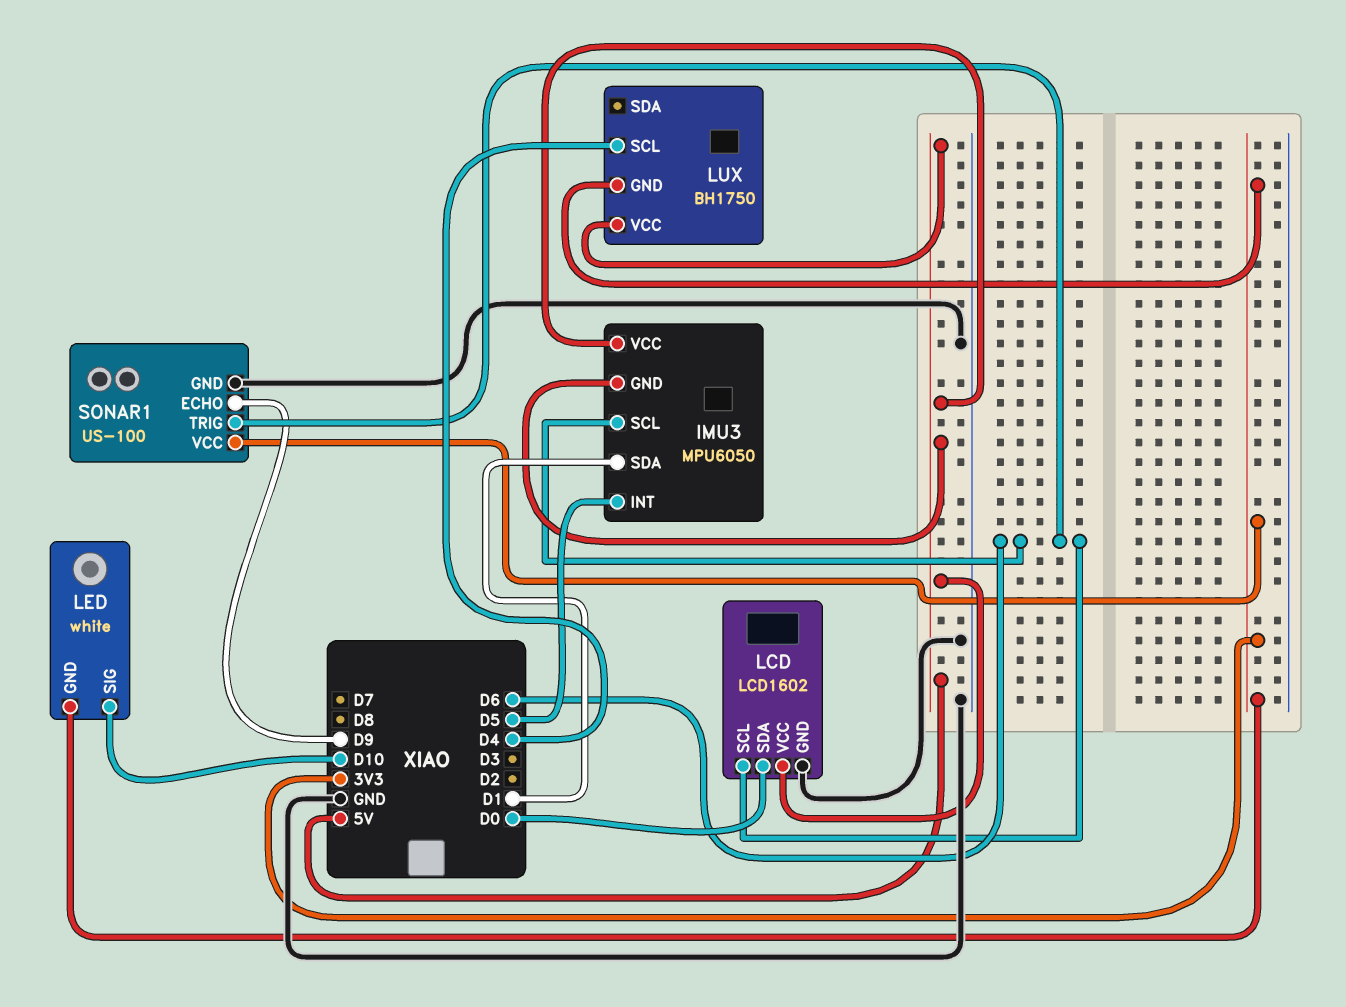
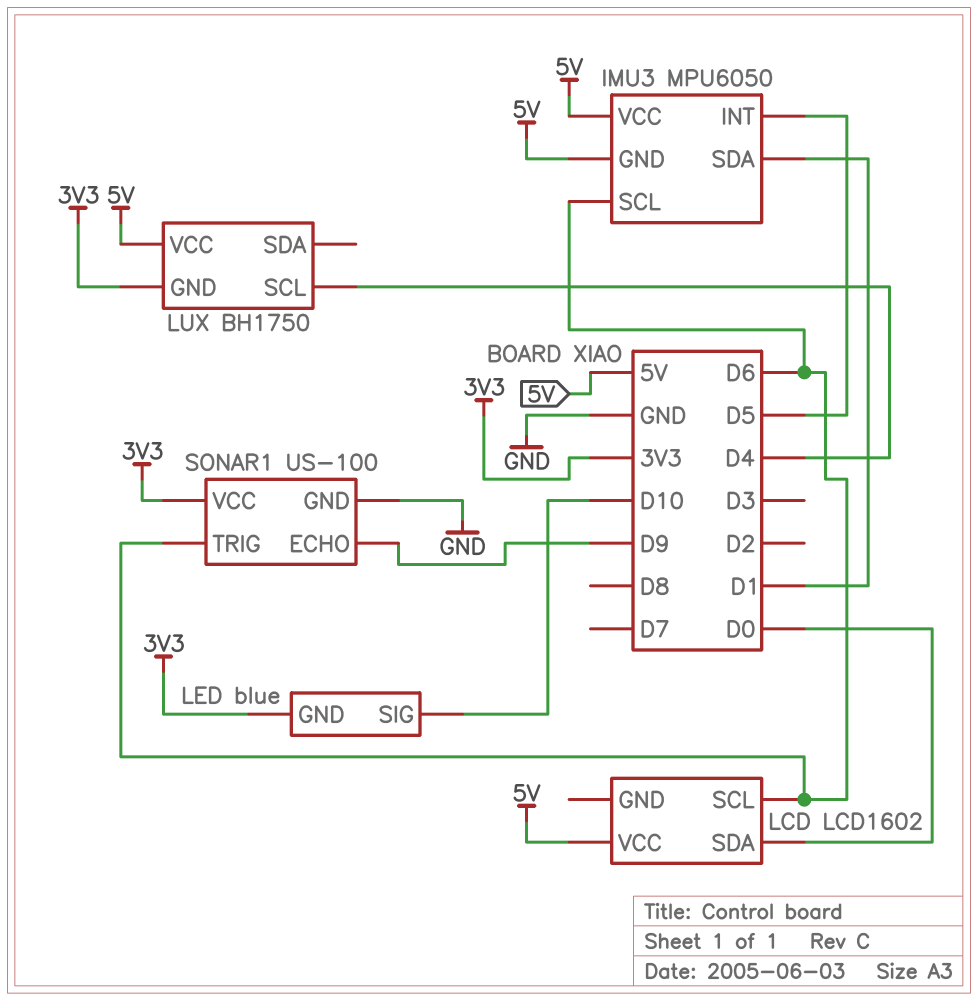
LCD pin GND: GND -> none
LED: white -> blue

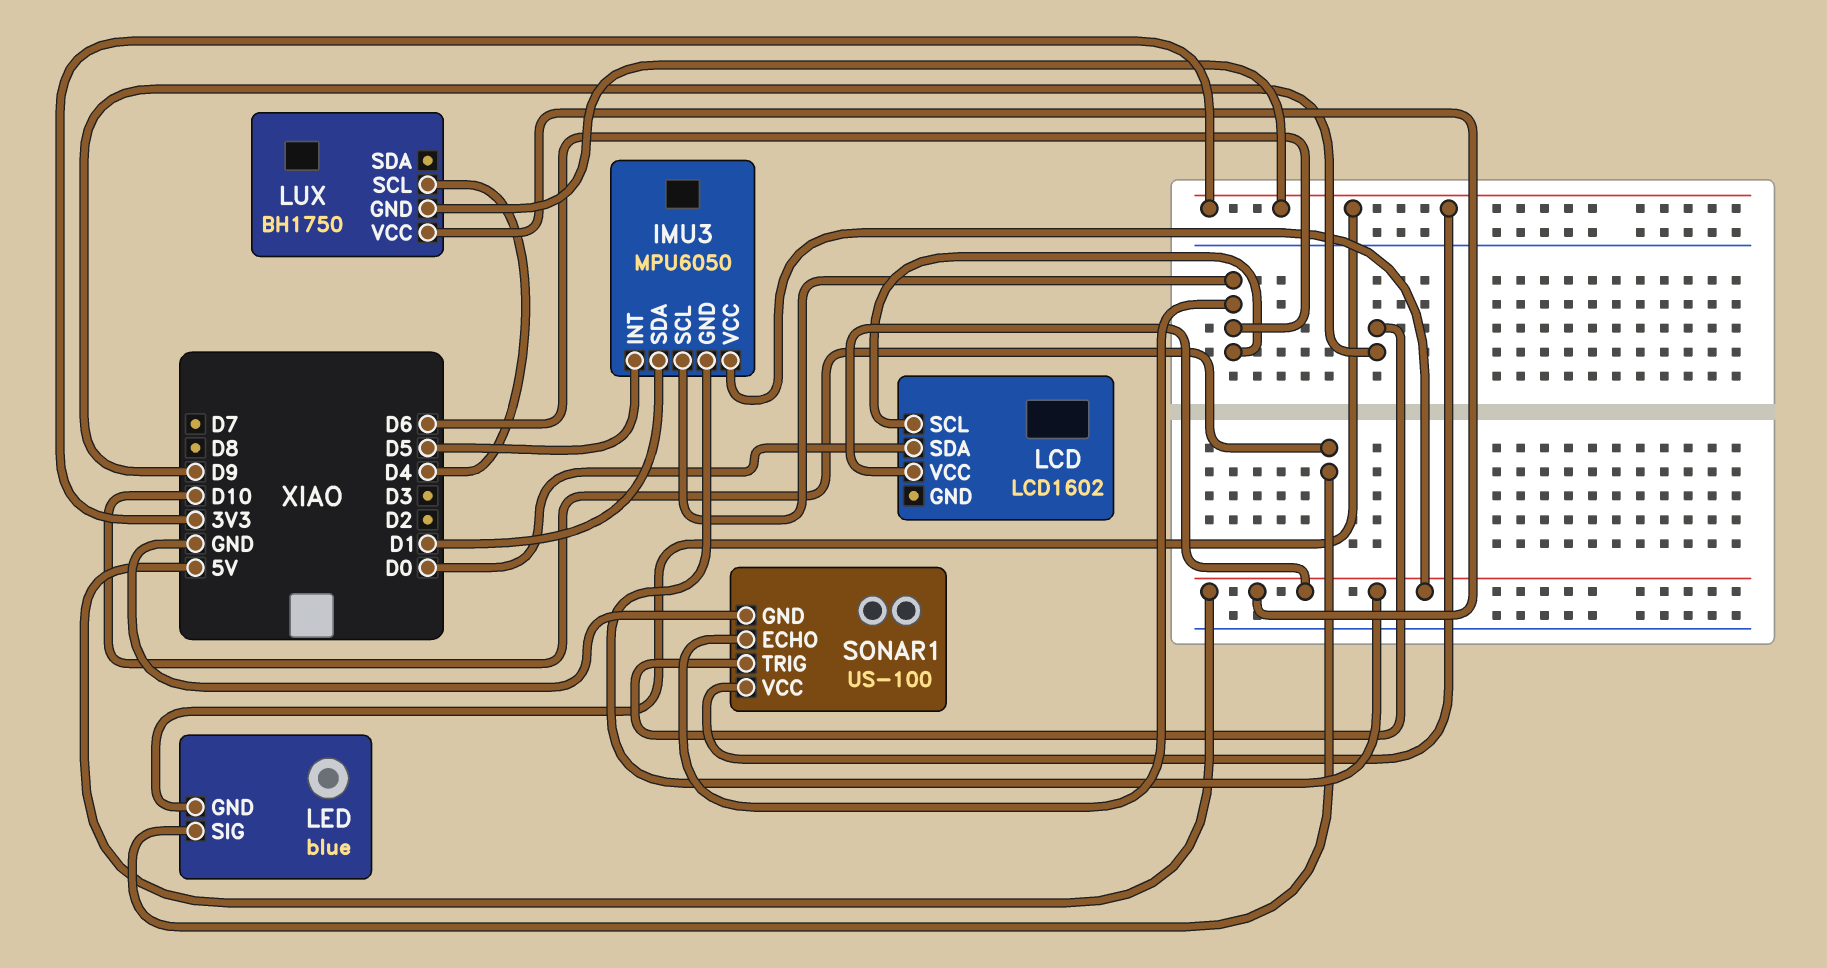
SONAR1 pin ECHO: D9 -> D6
SONAR1 pin TRIG: D6 -> D9

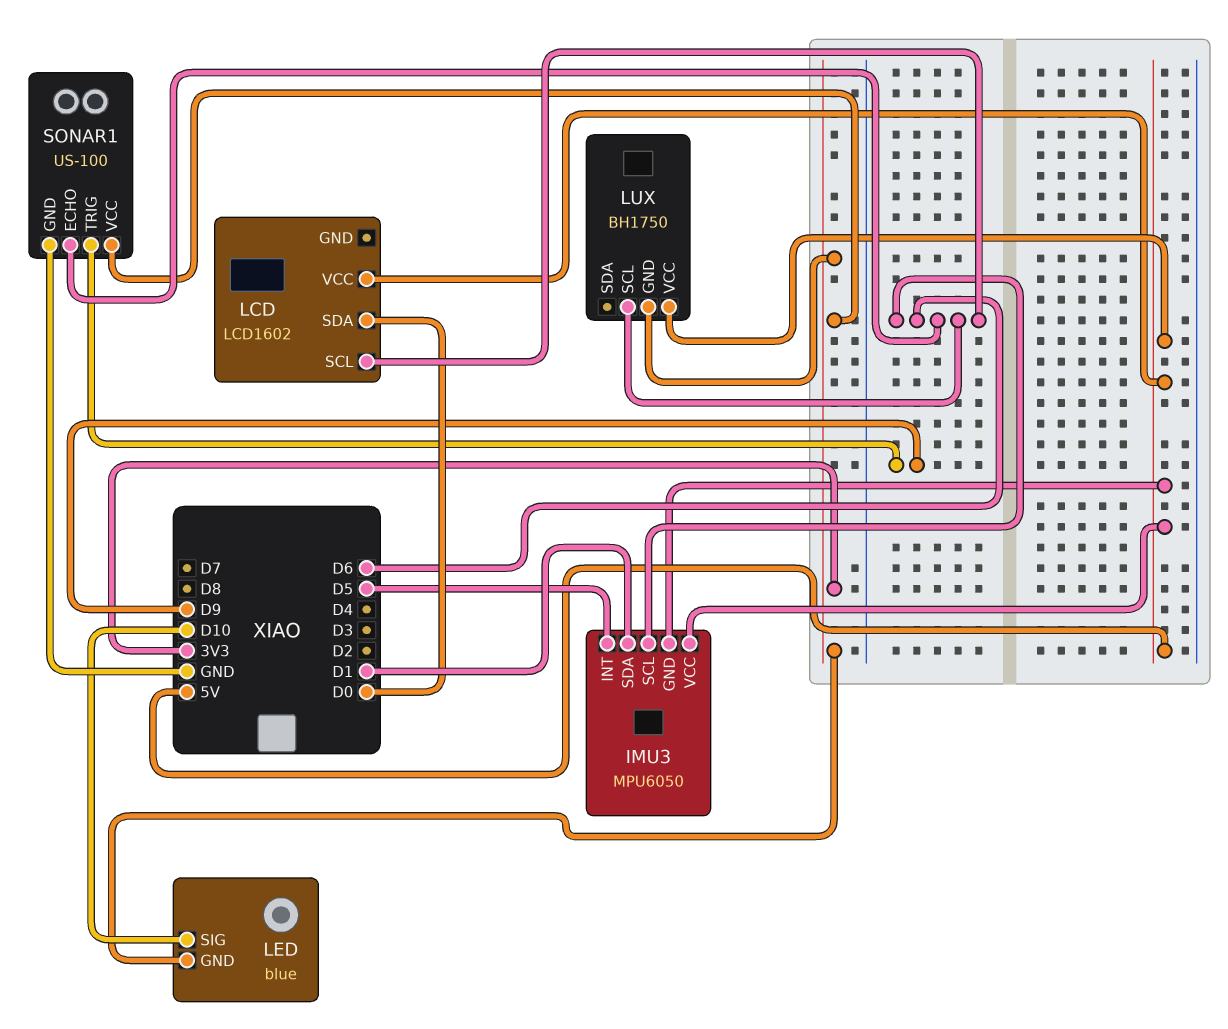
LUX pin SCL: D4 -> D6

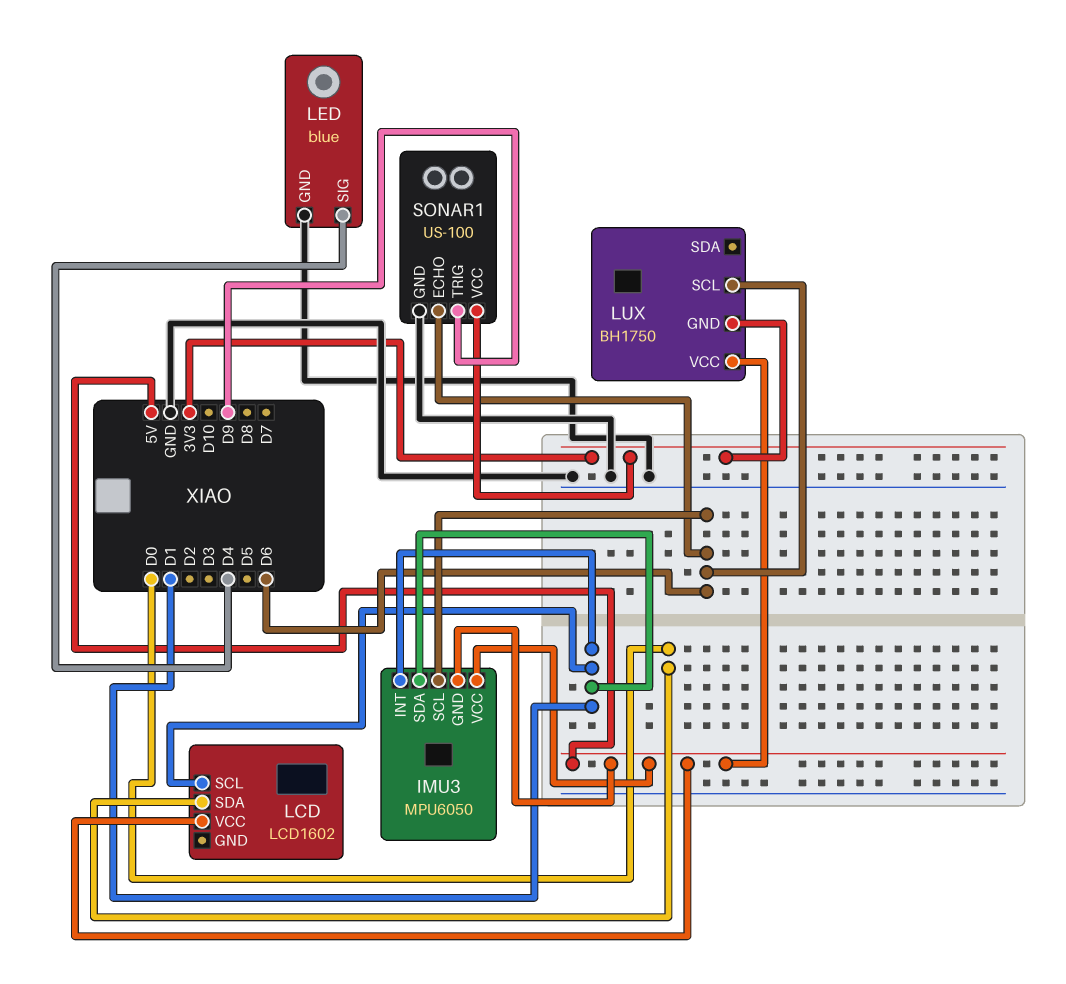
IMU3 pin INT: D5 -> D1
LCD pin SCL: D6 -> D1
LED pin GND: 3V3 -> GND
LED pin SIG: D10 -> D4

